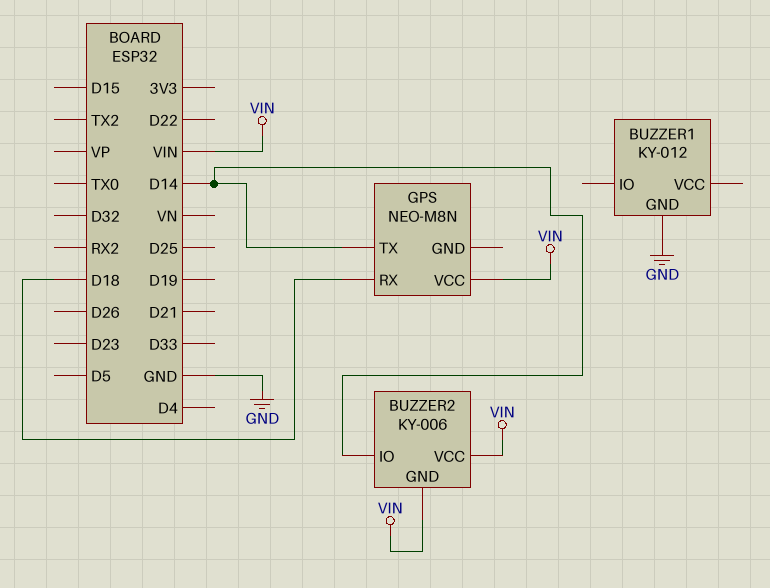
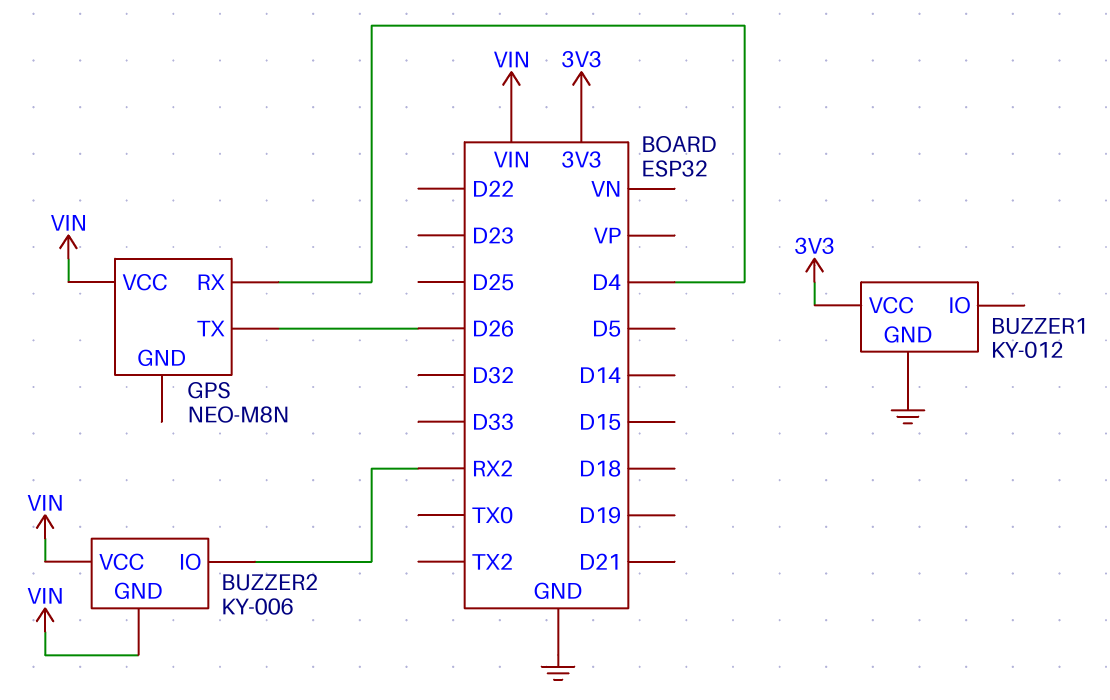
BUZZER1 pin VCC: none -> 3V3
BUZZER2 pin IO: D14 -> RX2
GPS pin RX: D18 -> D4
GPS pin TX: D14 -> D26

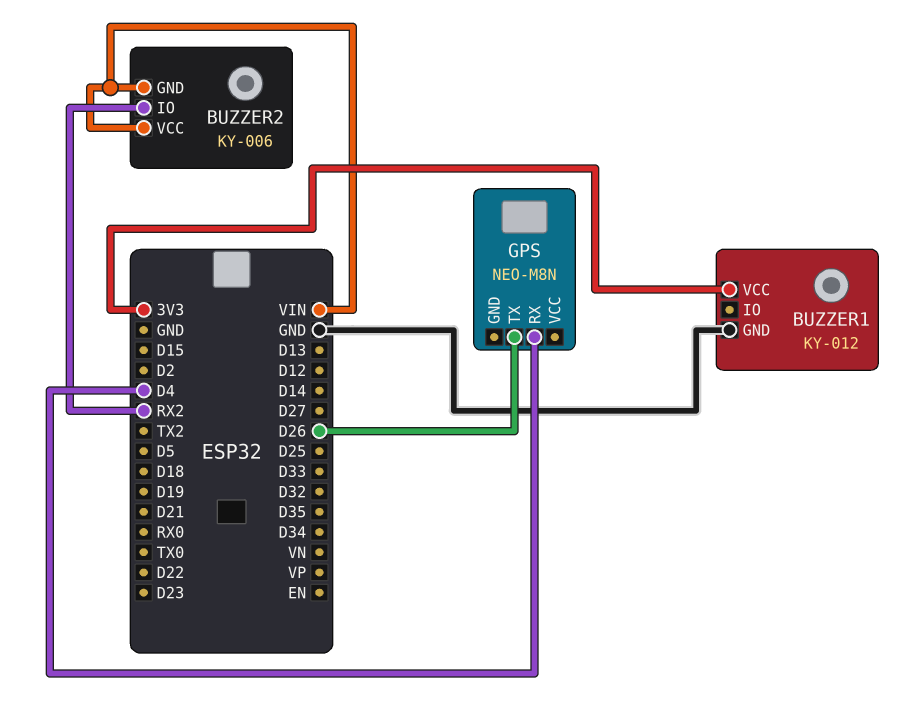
GPS pin VCC: VIN -> none

